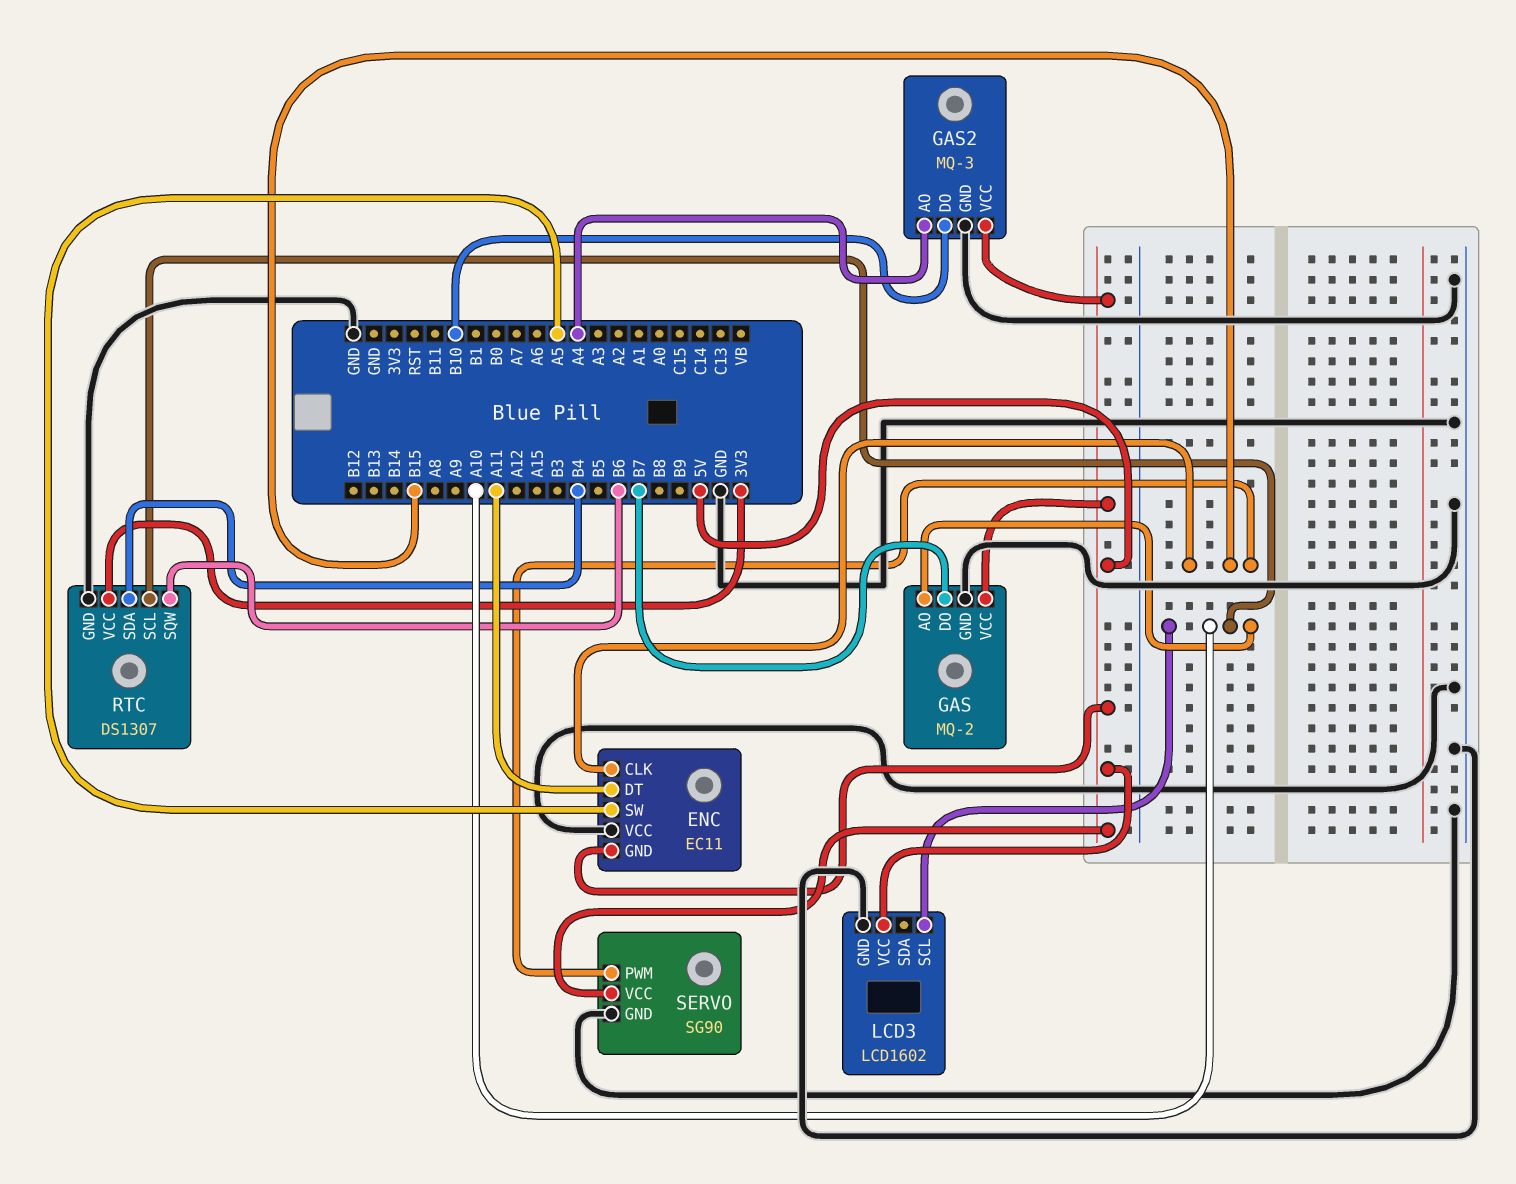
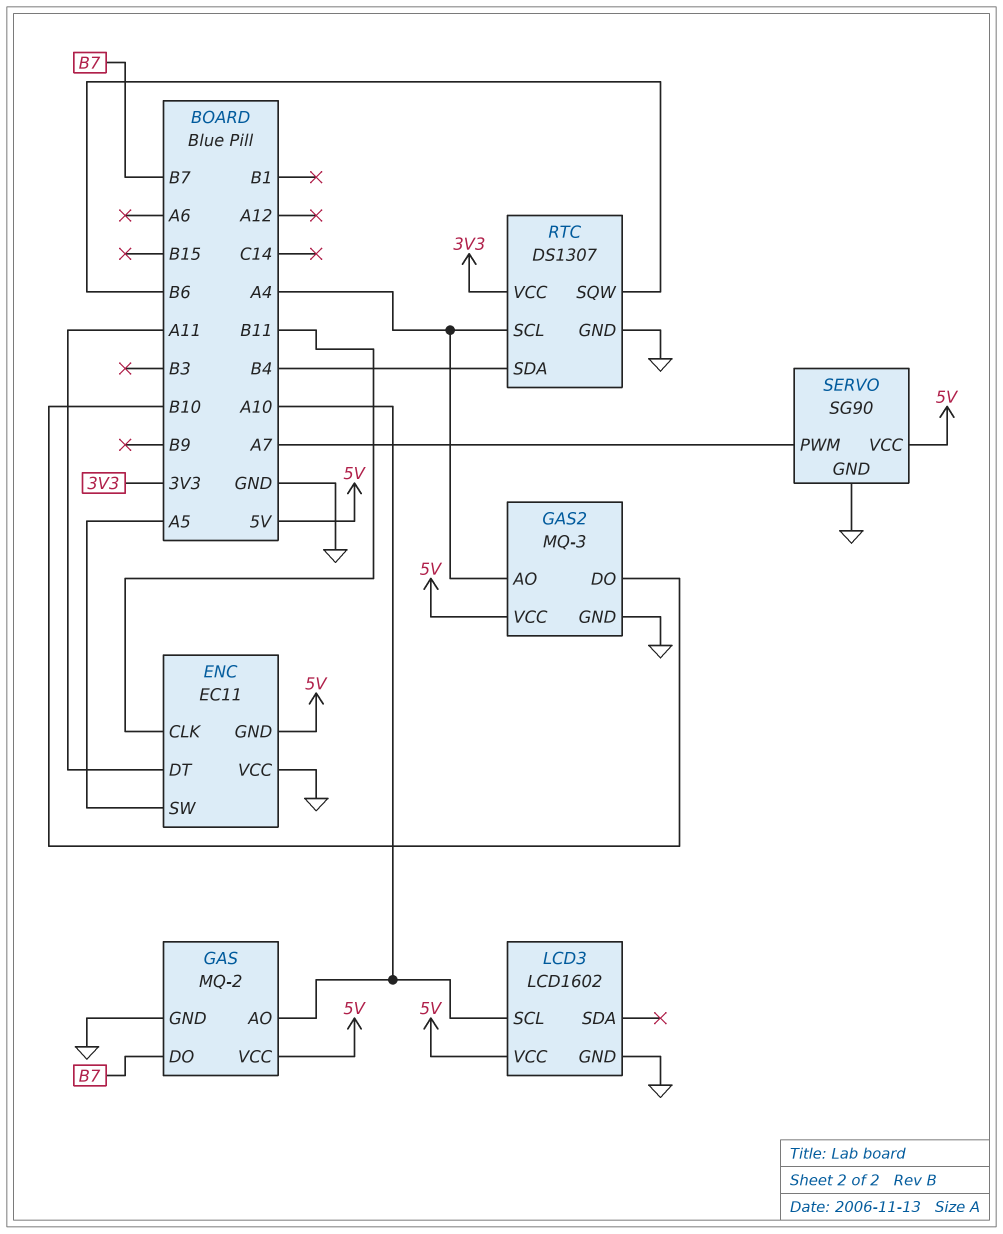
ENC pin CLK: B15 -> B11
RTC pin SCL: A10 -> A4
SERVO pin PWM: B15 -> A7

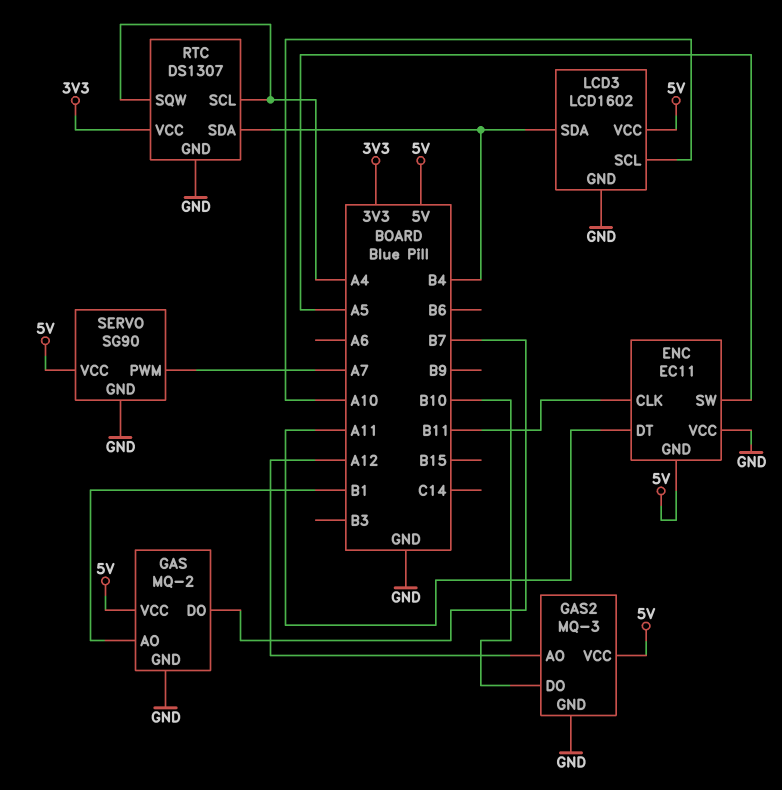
GAS pin AO: A10 -> B1
GAS2 pin AO: A4 -> A12
LCD3 pin SDA: none -> B4
RTC pin SQW: B6 -> A4

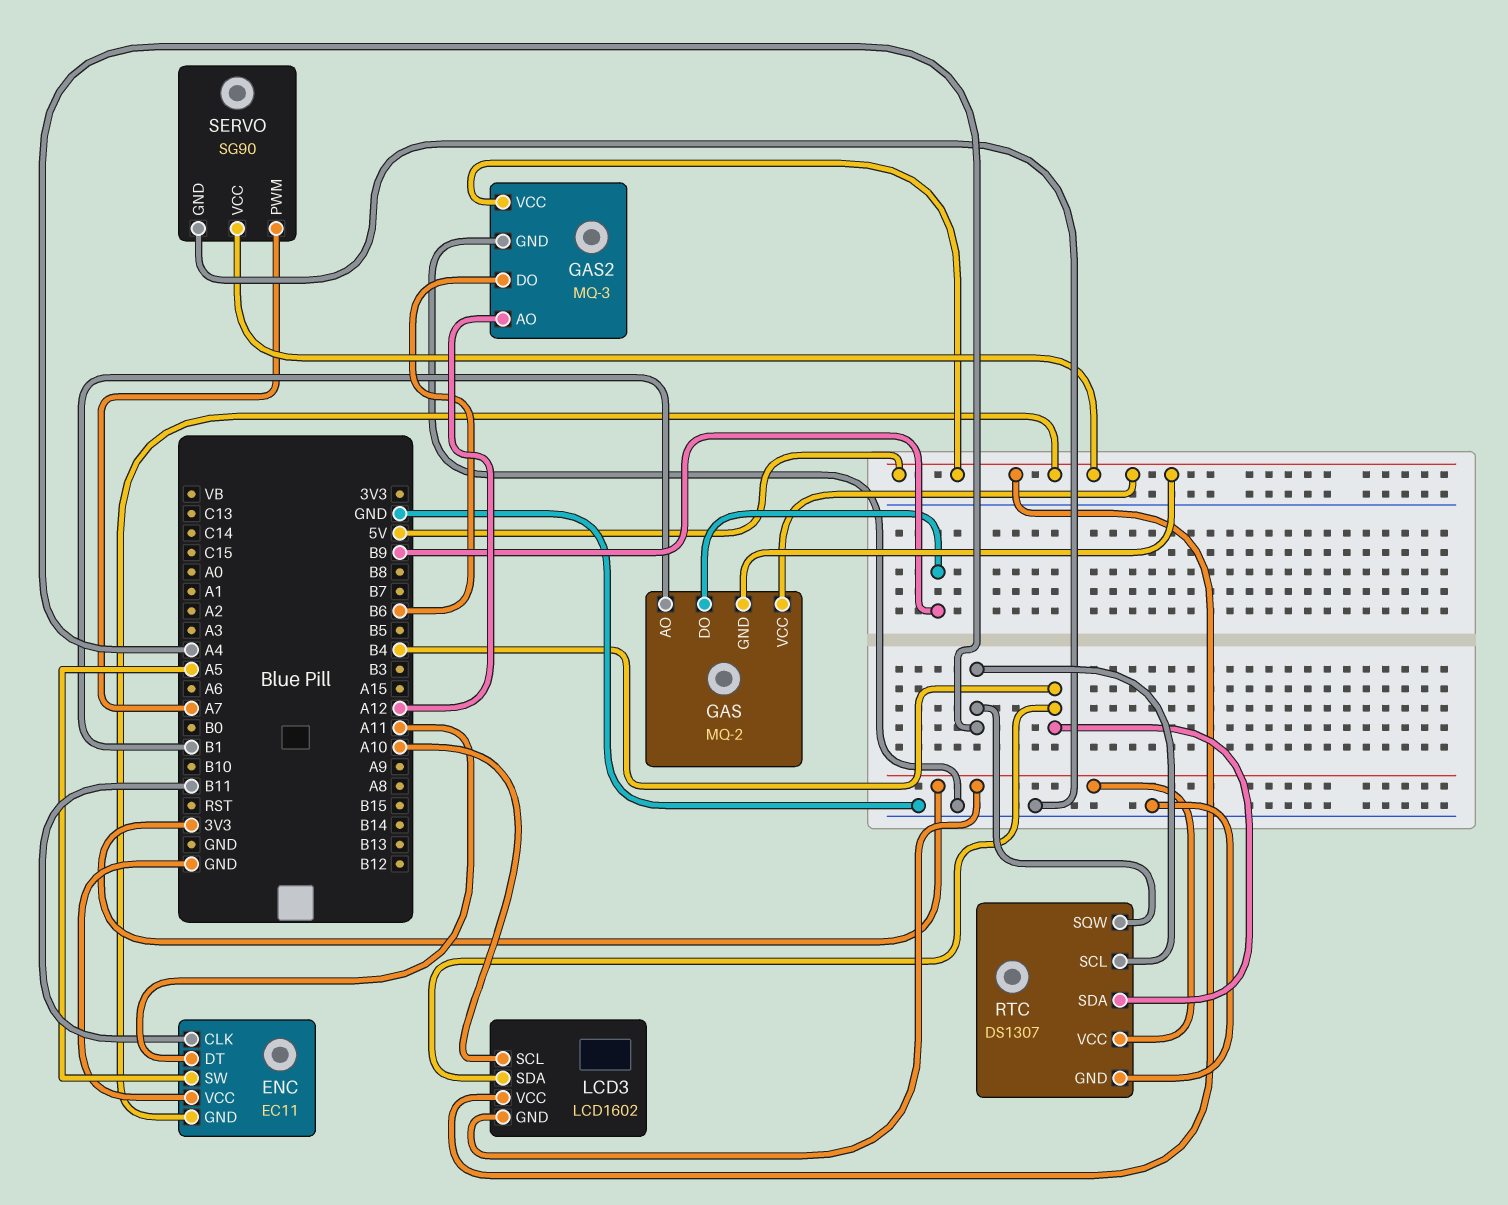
GAS pin DO: B7 -> B9
GAS pin GND: GND -> 5V
GAS2 pin DO: B10 -> B6
LCD3 pin GND: GND -> 3V3

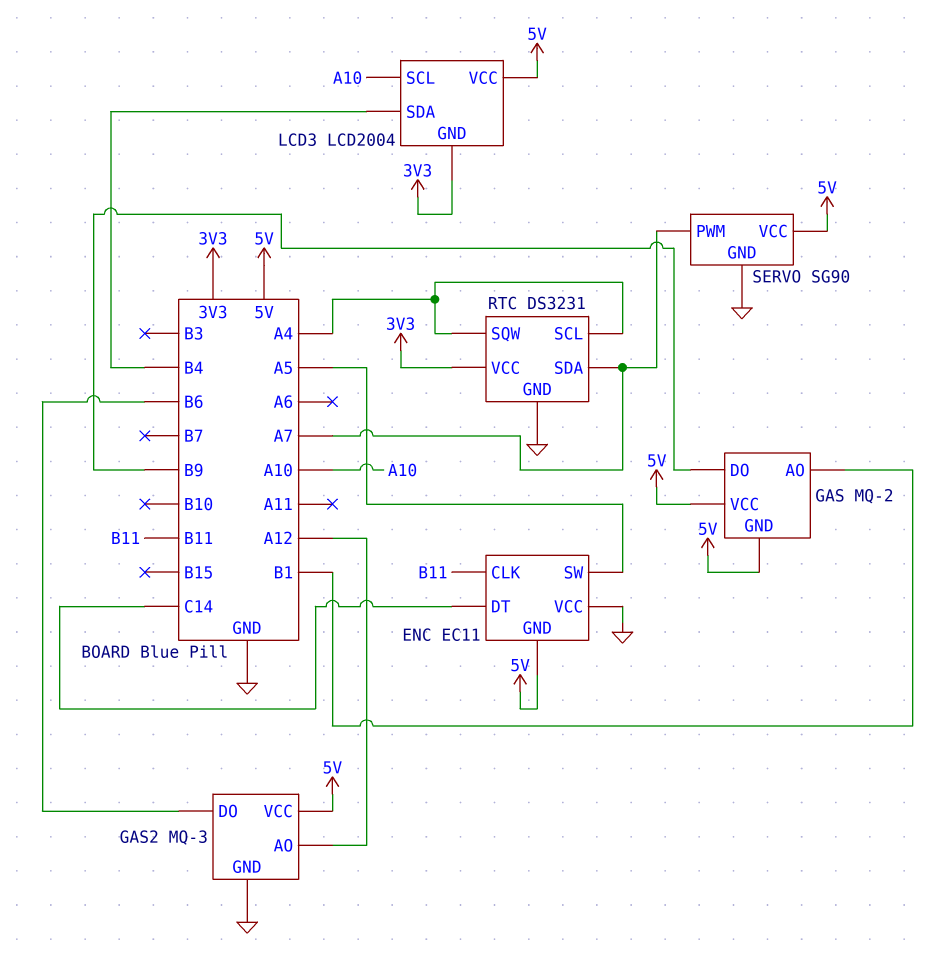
ENC pin DT: A11 -> C14
LCD3: LCD1602 -> LCD2004
RTC: DS1307 -> DS3231
RTC pin SDA: B4 -> A7

